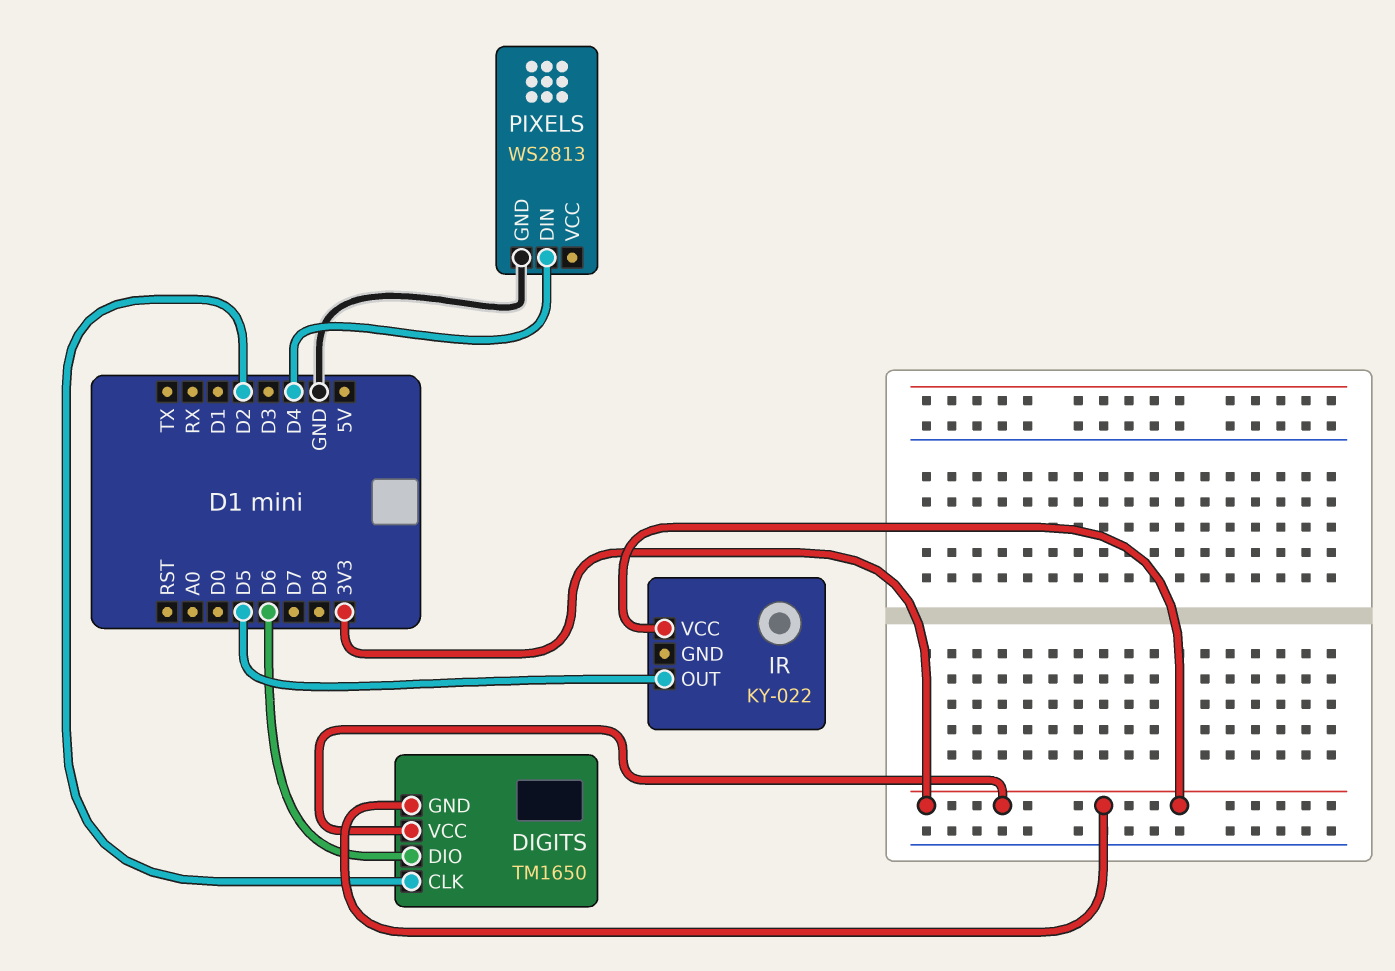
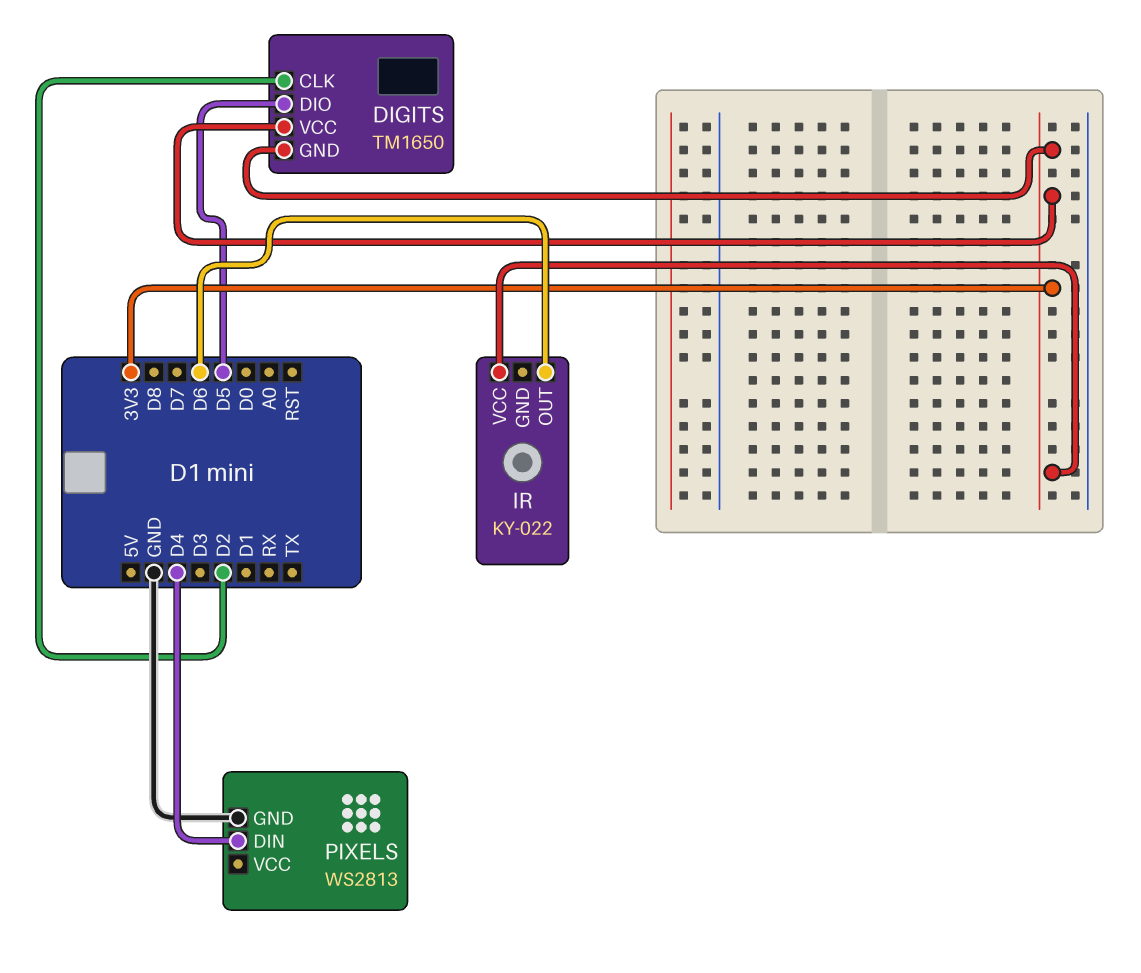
DIGITS pin DIO: D6 -> D5
IR pin OUT: D5 -> D6

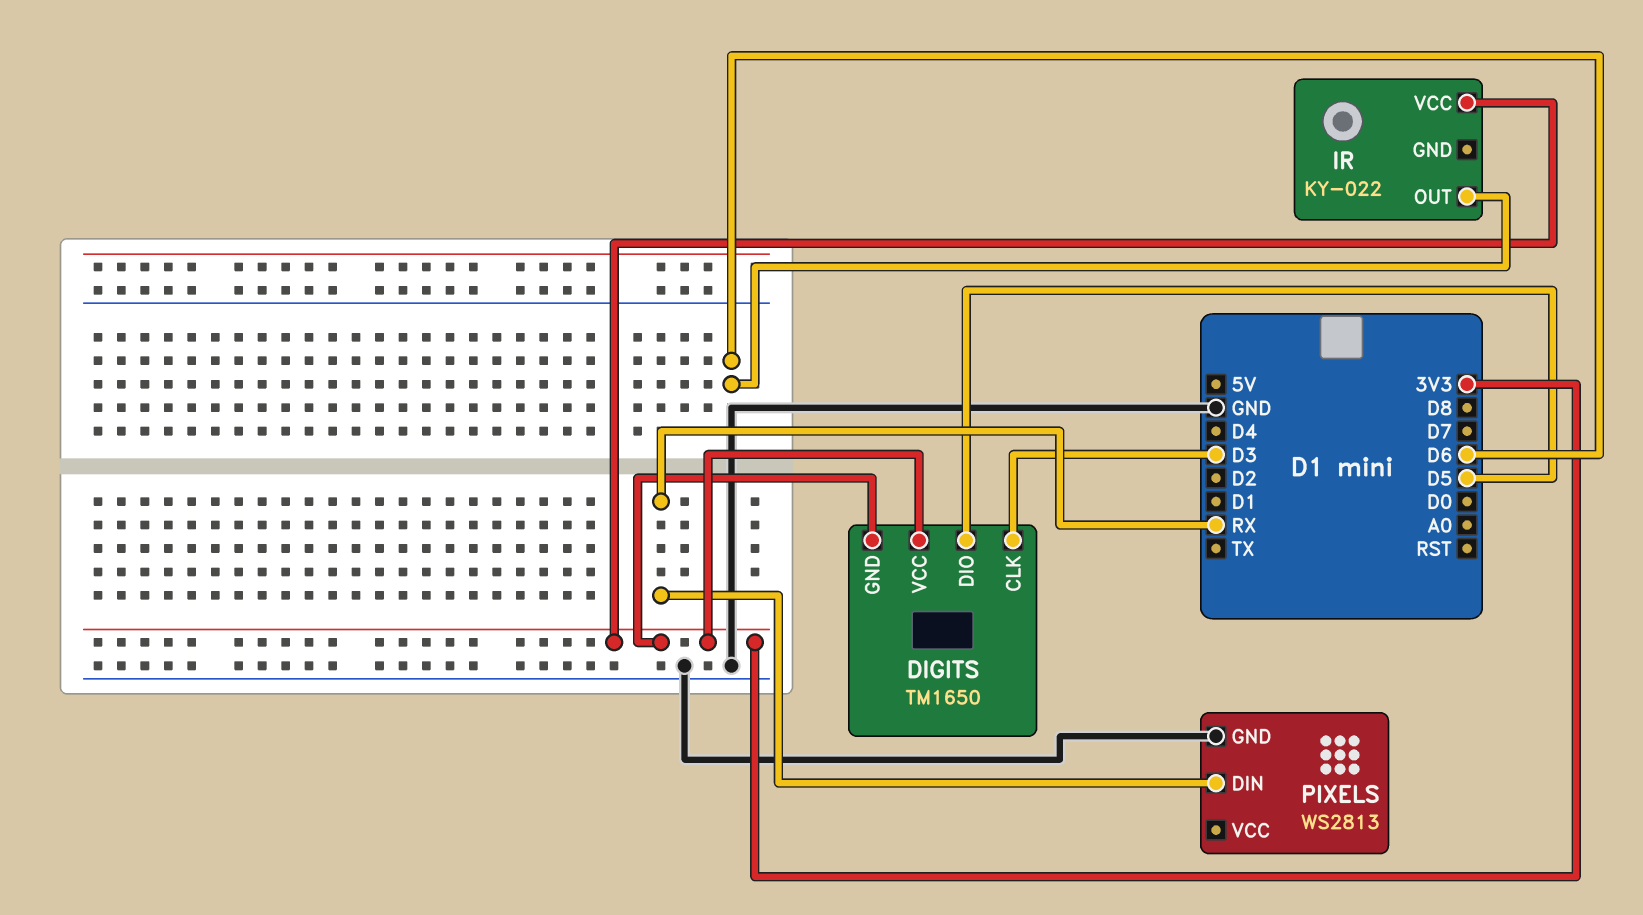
DIGITS pin CLK: D2 -> D3
PIXELS pin DIN: D4 -> RX

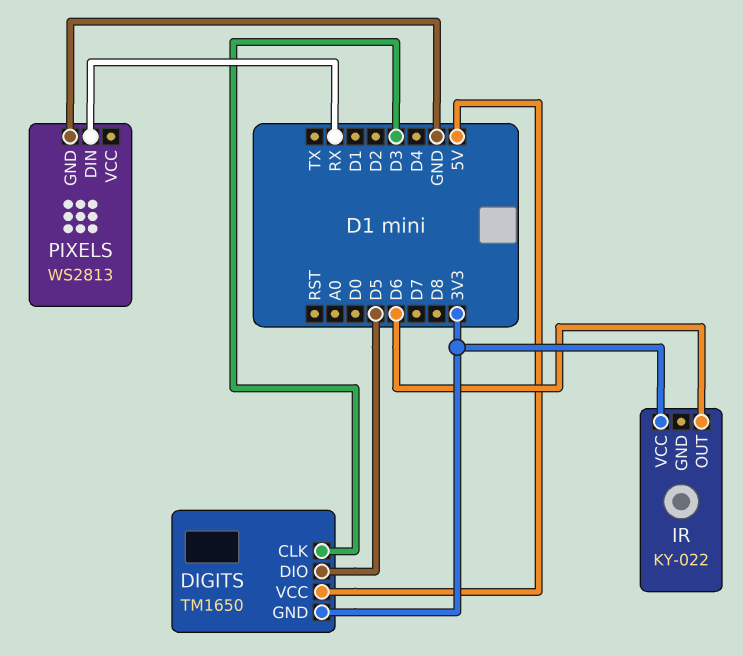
DIGITS pin VCC: 3V3 -> 5V

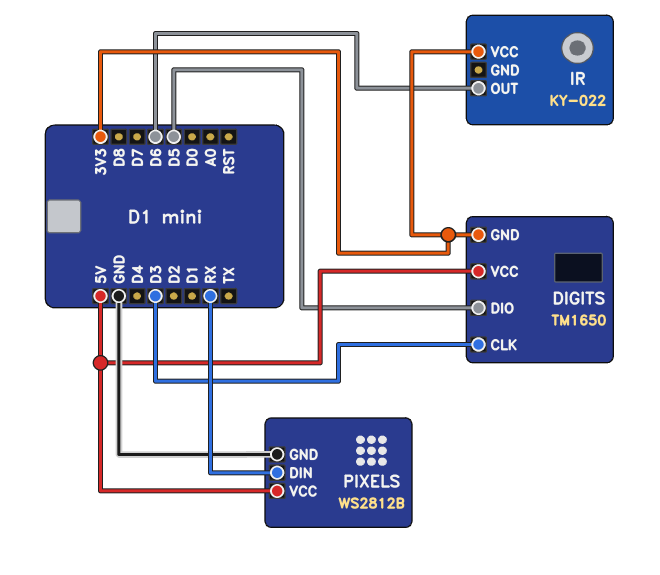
PIXELS: WS2813 -> WS2812B
PIXELS pin VCC: none -> 5V

